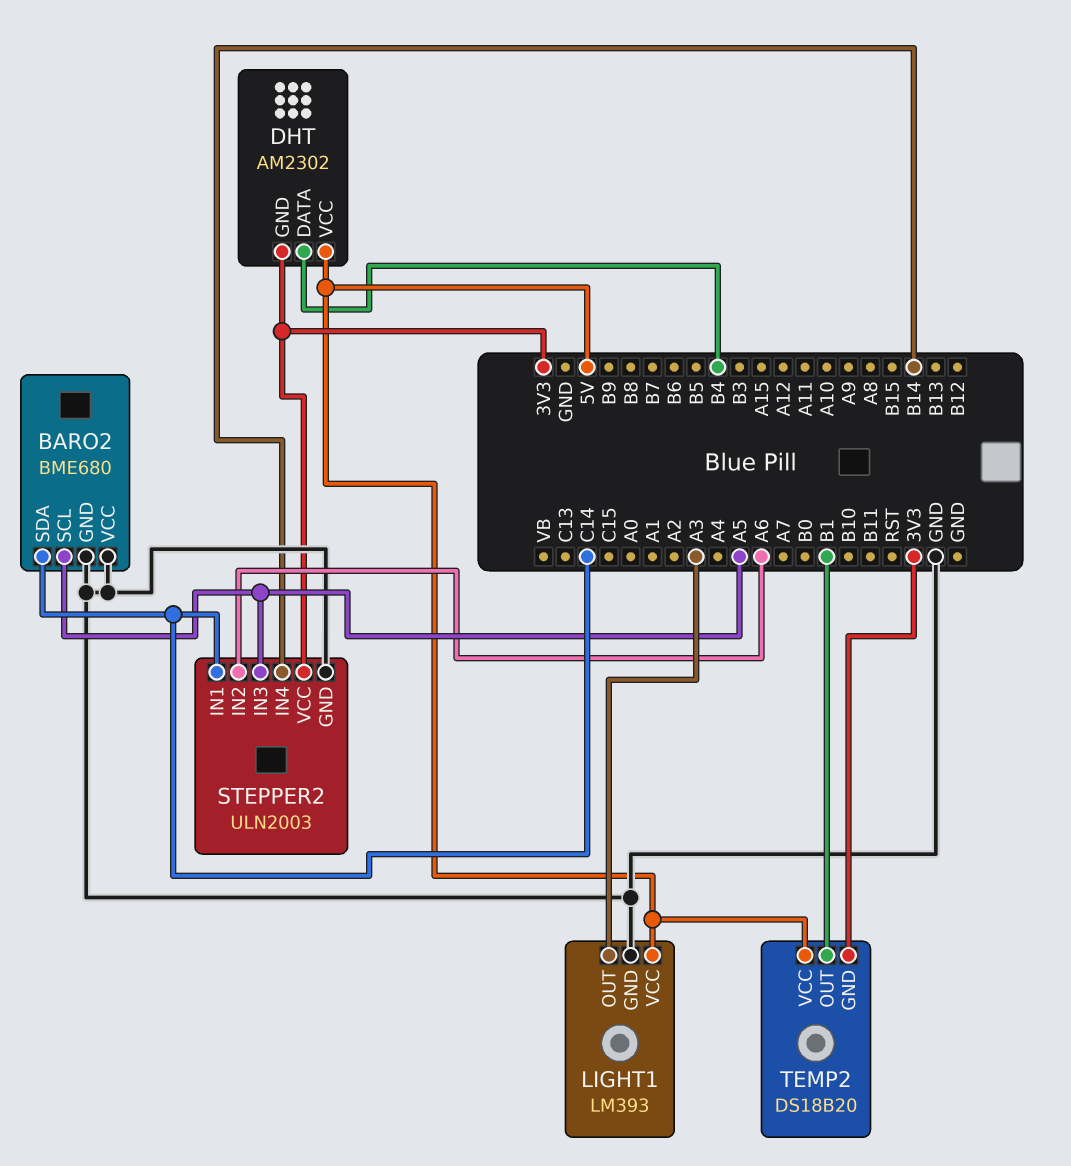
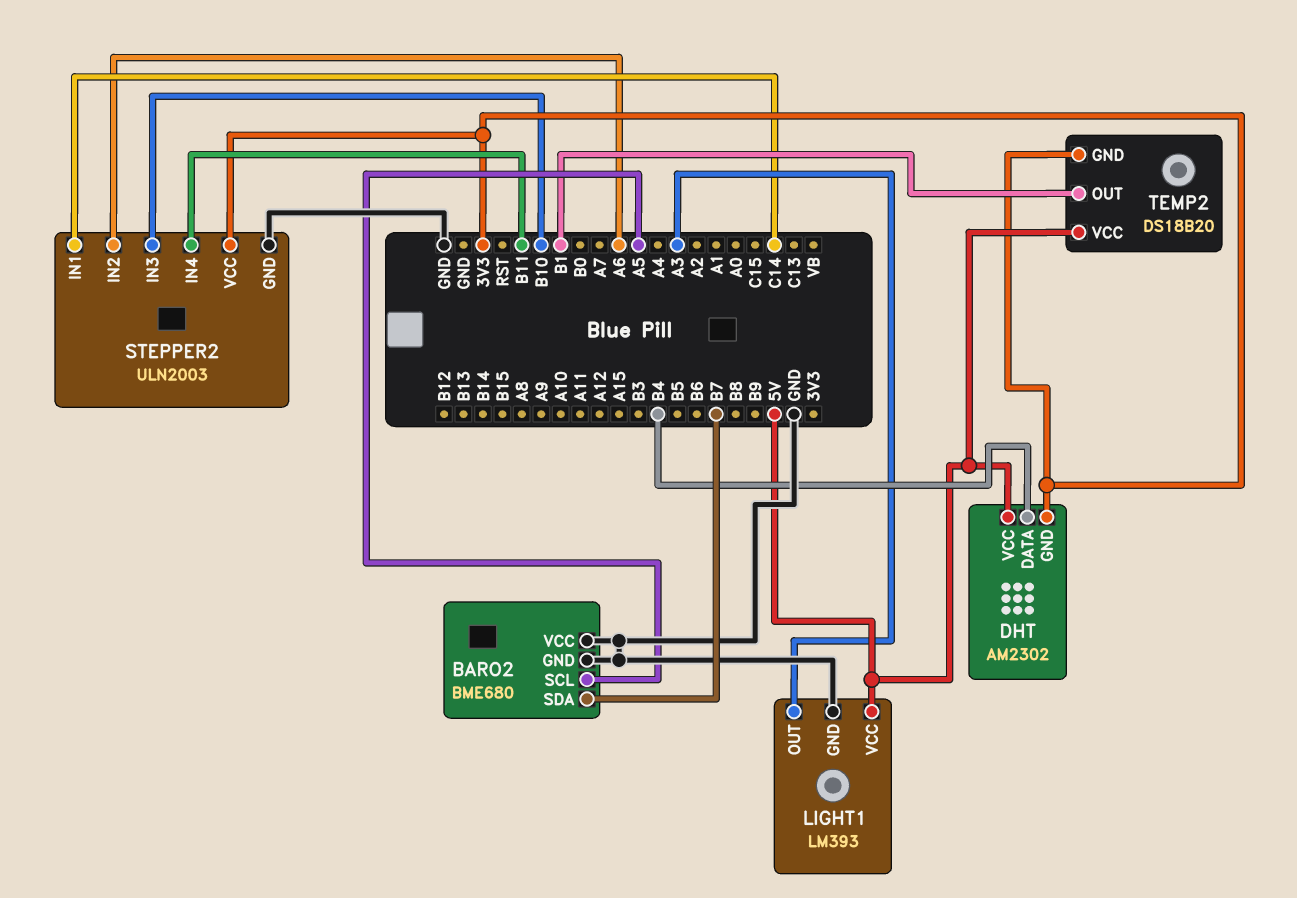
BARO2 pin SDA: C14 -> B7
STEPPER2 pin IN3: A5 -> B10
STEPPER2 pin IN4: B14 -> B11

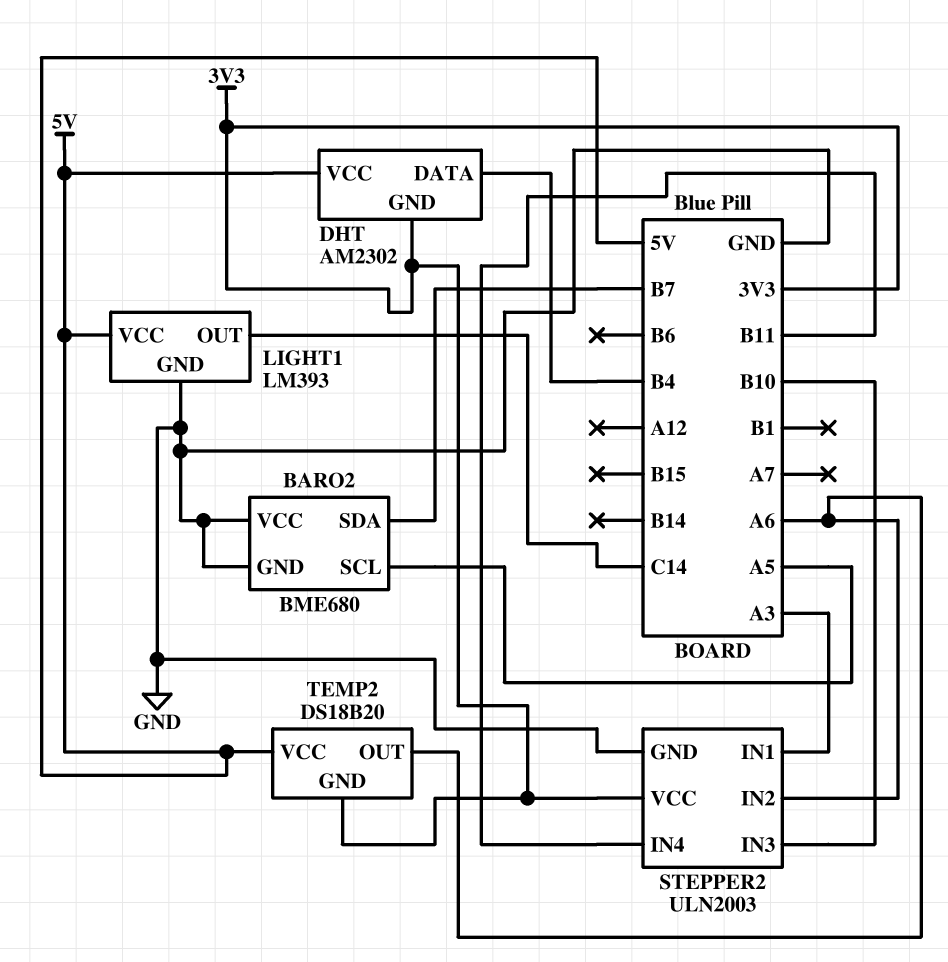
LIGHT1 pin OUT: A3 -> C14
STEPPER2 pin IN1: C14 -> A3
TEMP2 pin OUT: B1 -> A6

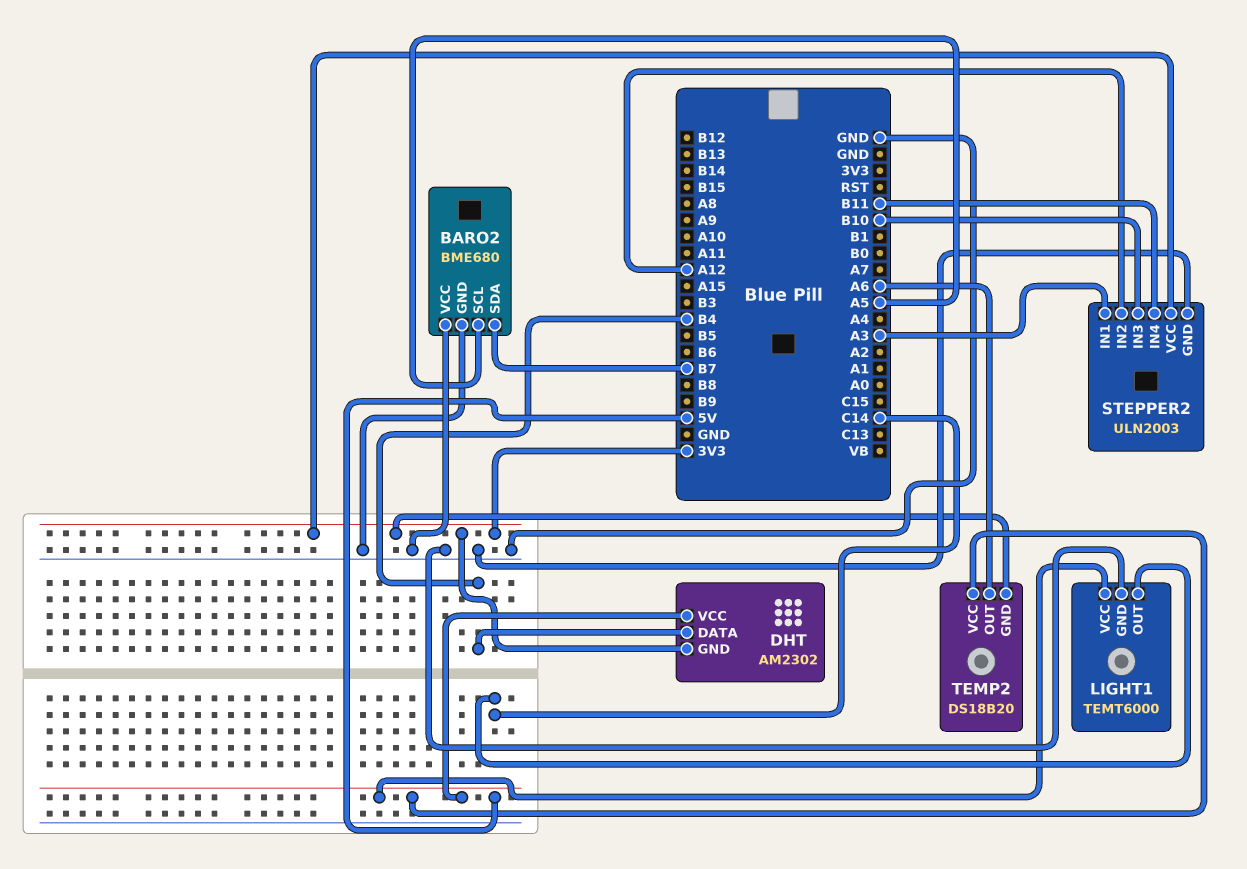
LIGHT1: LM393 -> TEMT6000
STEPPER2 pin IN2: A6 -> A12

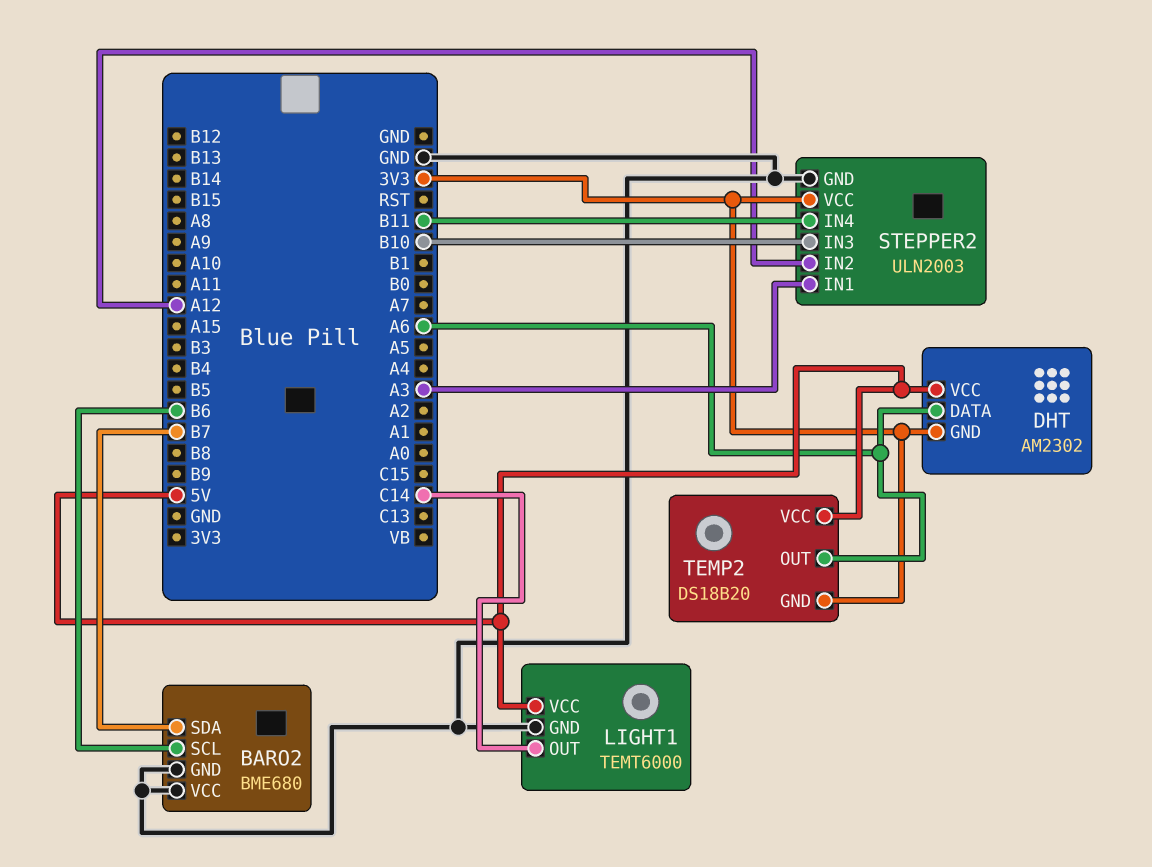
BARO2 pin SCL: A5 -> B6
DHT pin DATA: B4 -> A6

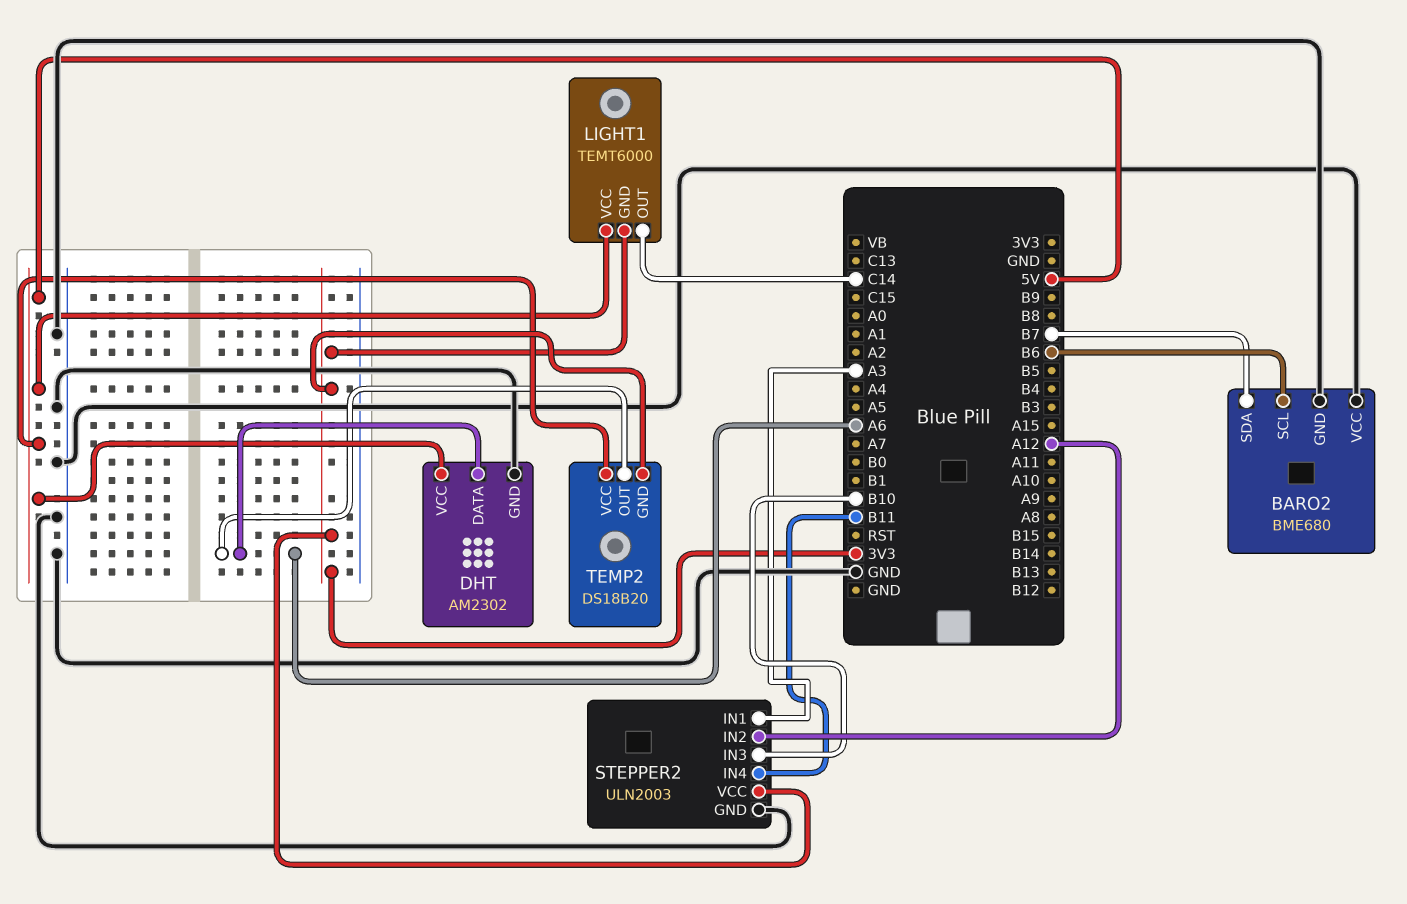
DHT pin GND: 3V3 -> GND
LIGHT1 pin GND: GND -> 3V3

